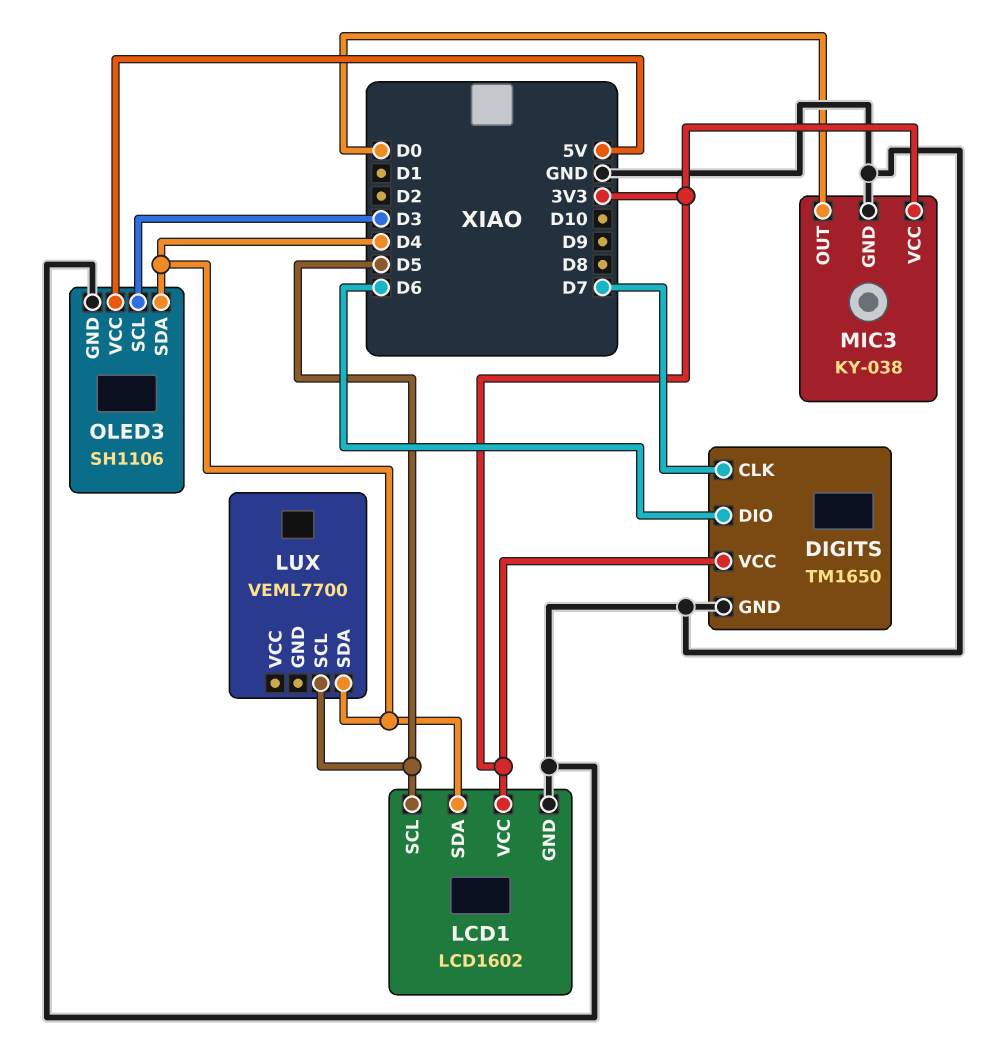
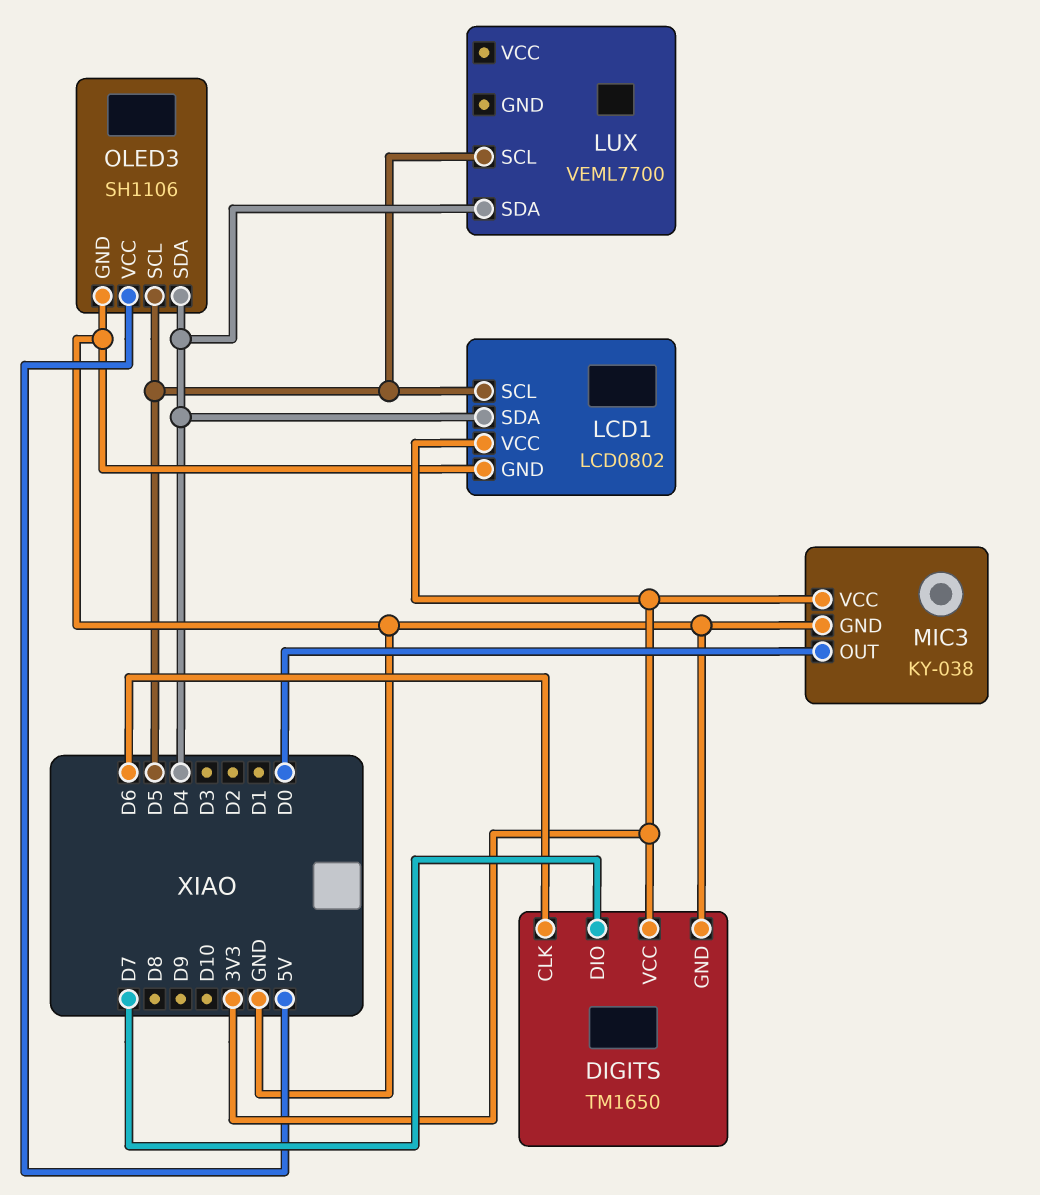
DIGITS pin CLK: D7 -> D6
DIGITS pin DIO: D6 -> D7
LCD1: LCD1602 -> LCD0802
OLED3 pin SCL: D3 -> D5

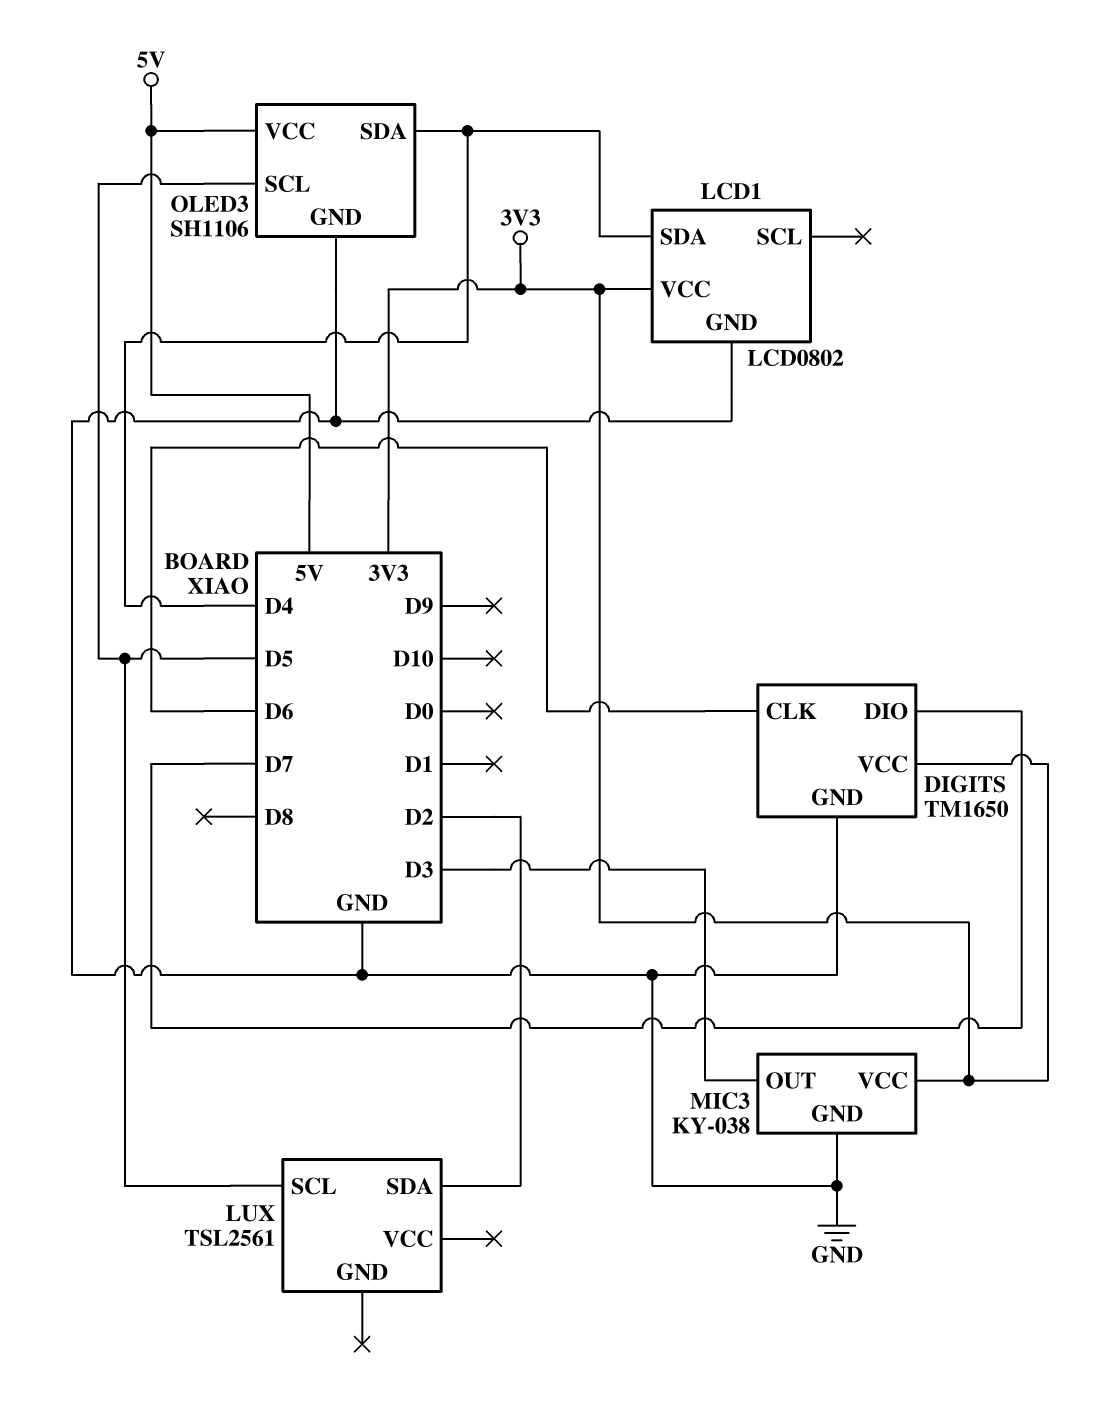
LCD1 pin SCL: D5 -> none
LUX: VEML7700 -> TSL2561
LUX pin SDA: D4 -> D2
MIC3 pin OUT: D0 -> D3

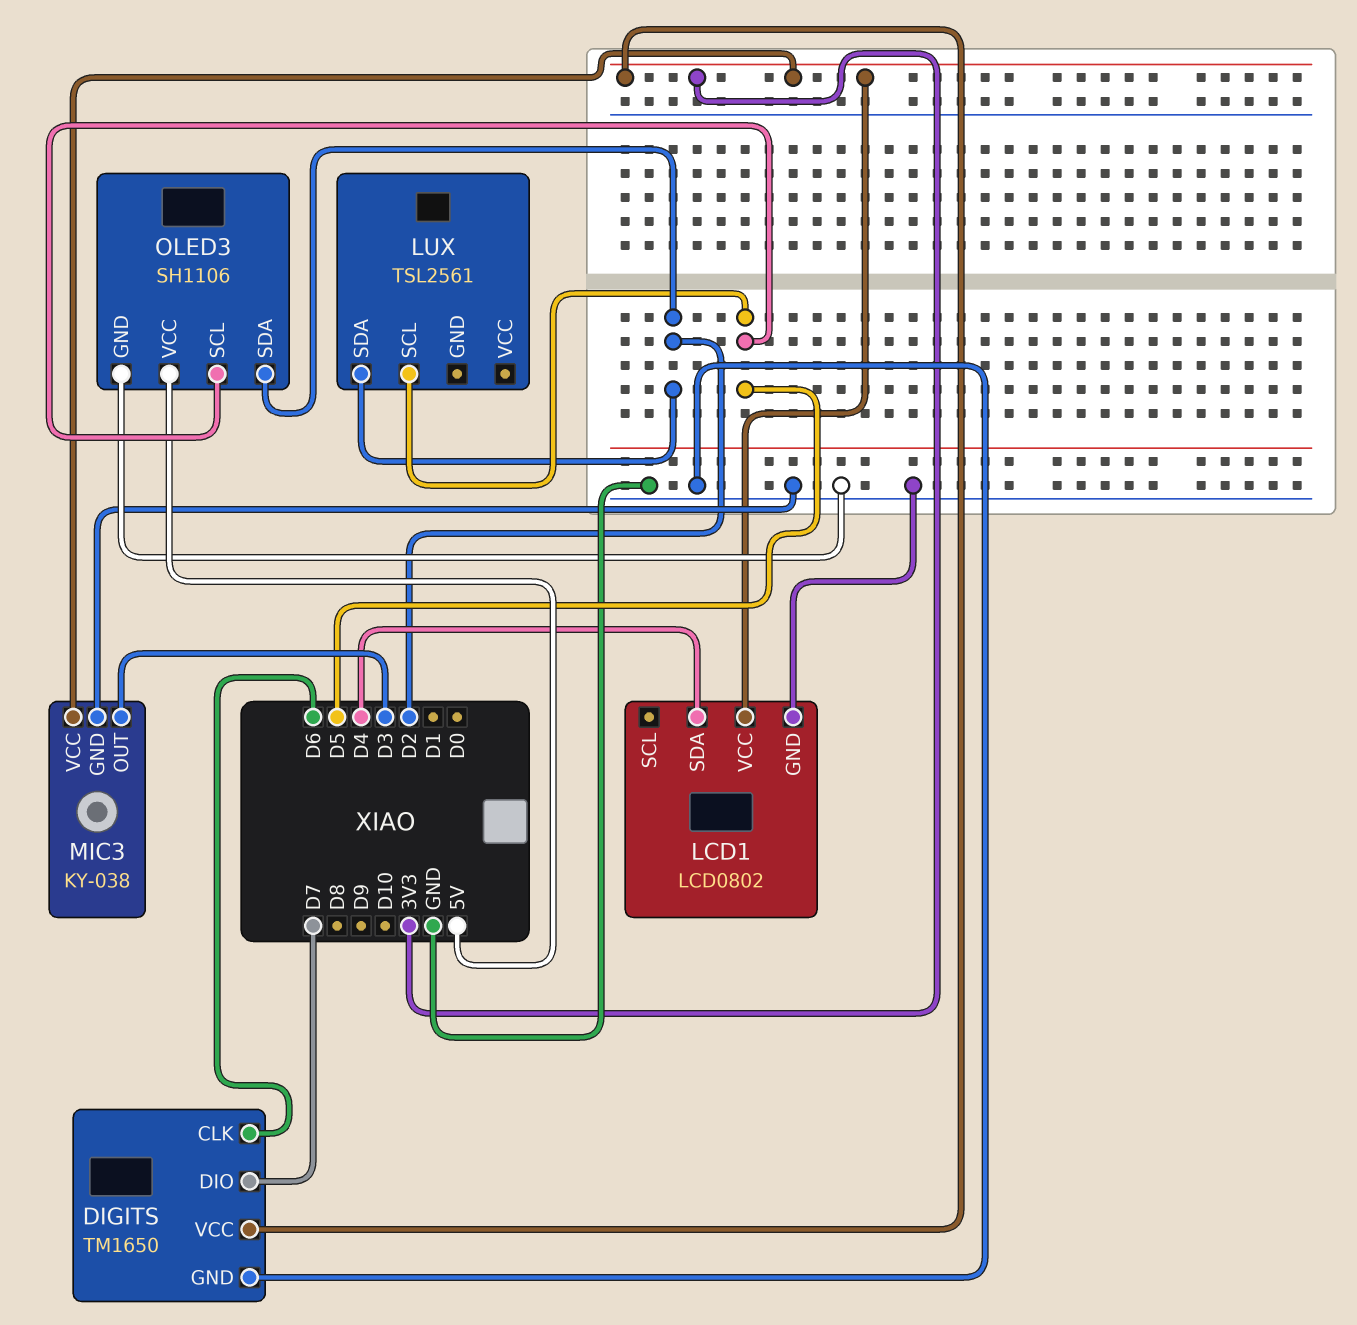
OLED3 pin SDA: D4 -> D2

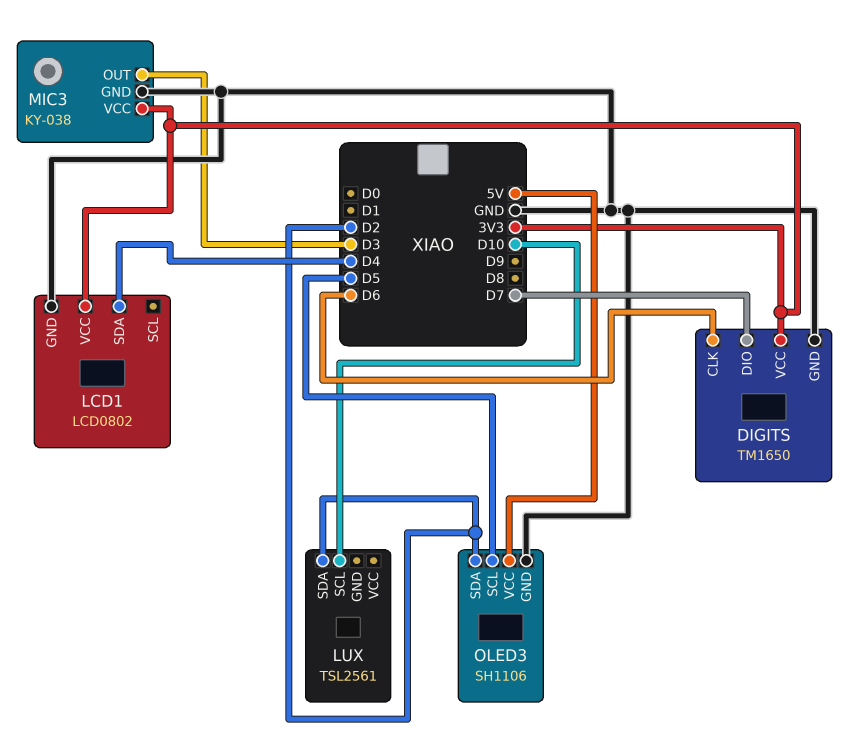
LUX pin SCL: D5 -> D10

